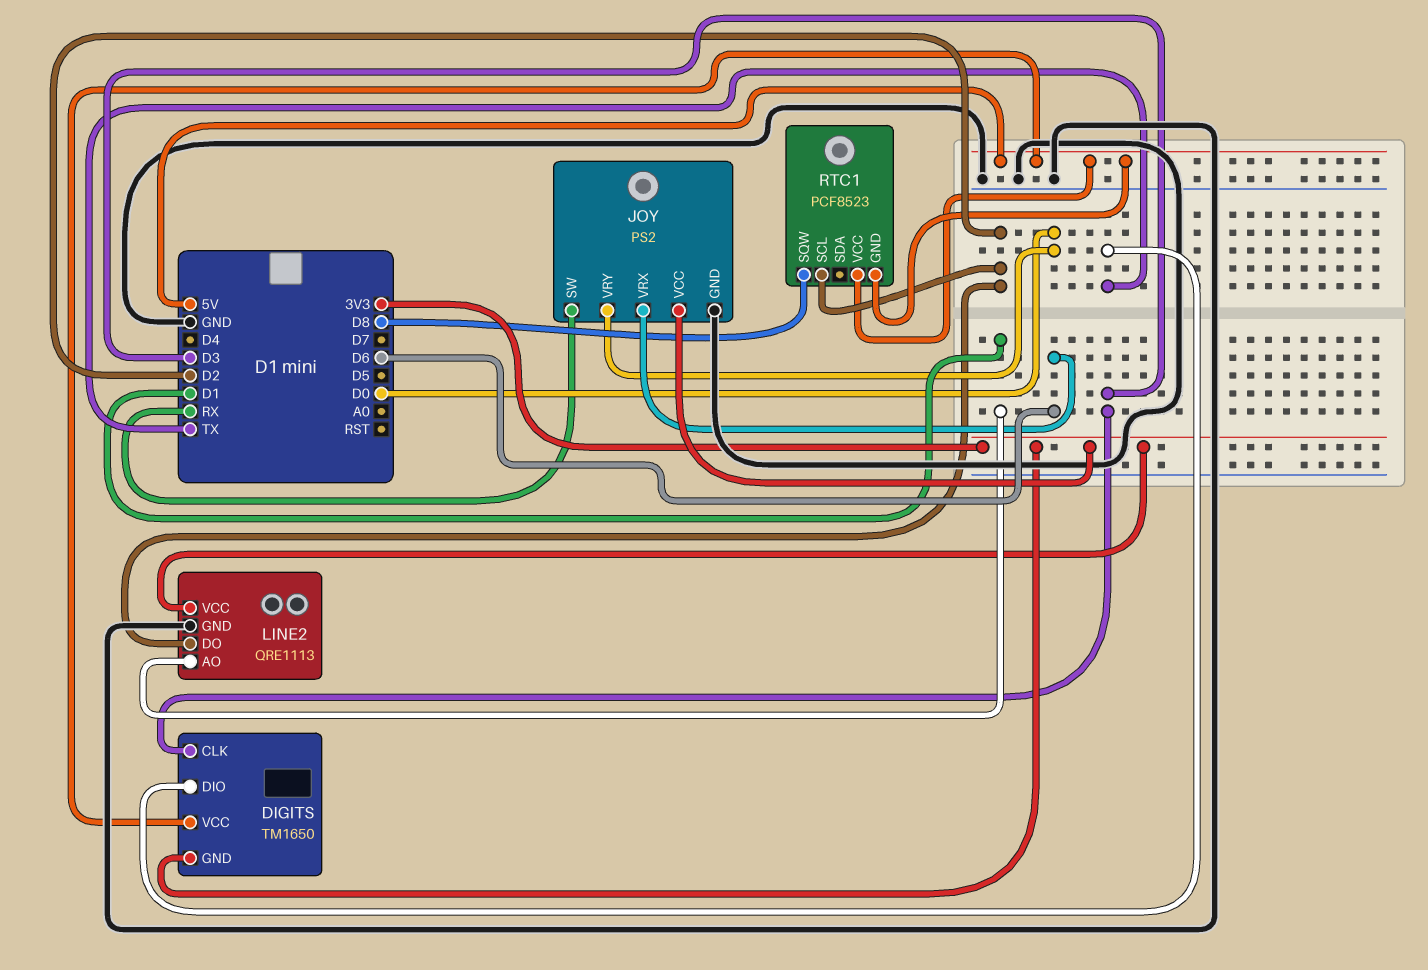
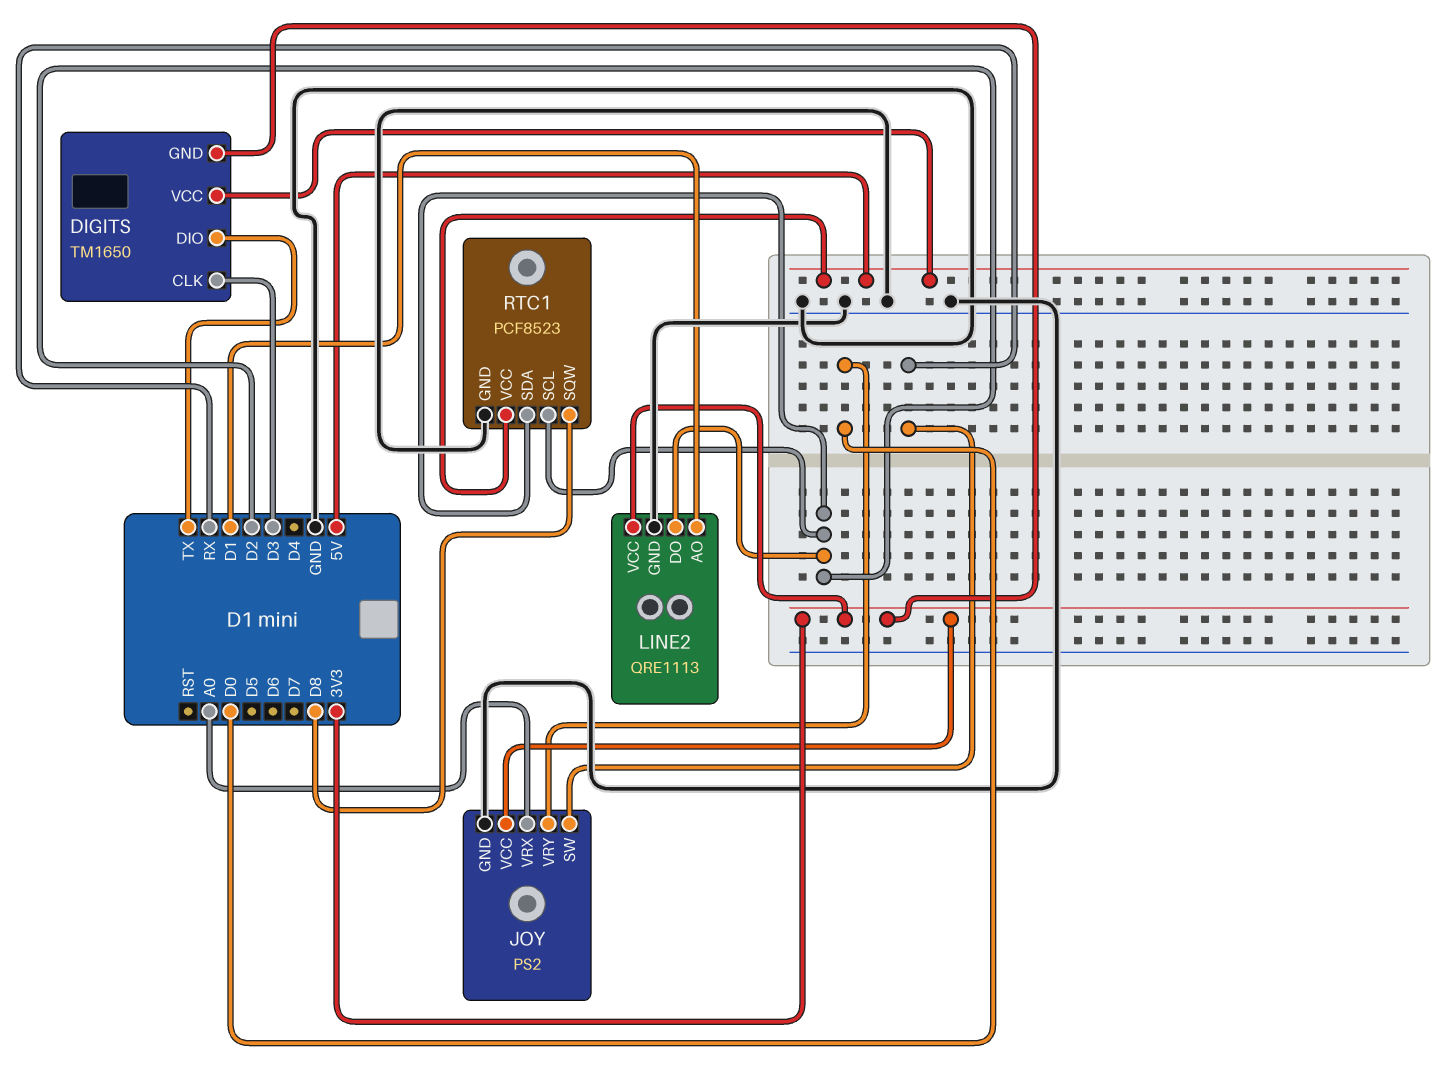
JOY pin VRX: D6 -> A0
RTC1 pin GND: 5V -> GND
RTC1 pin SDA: none -> D2

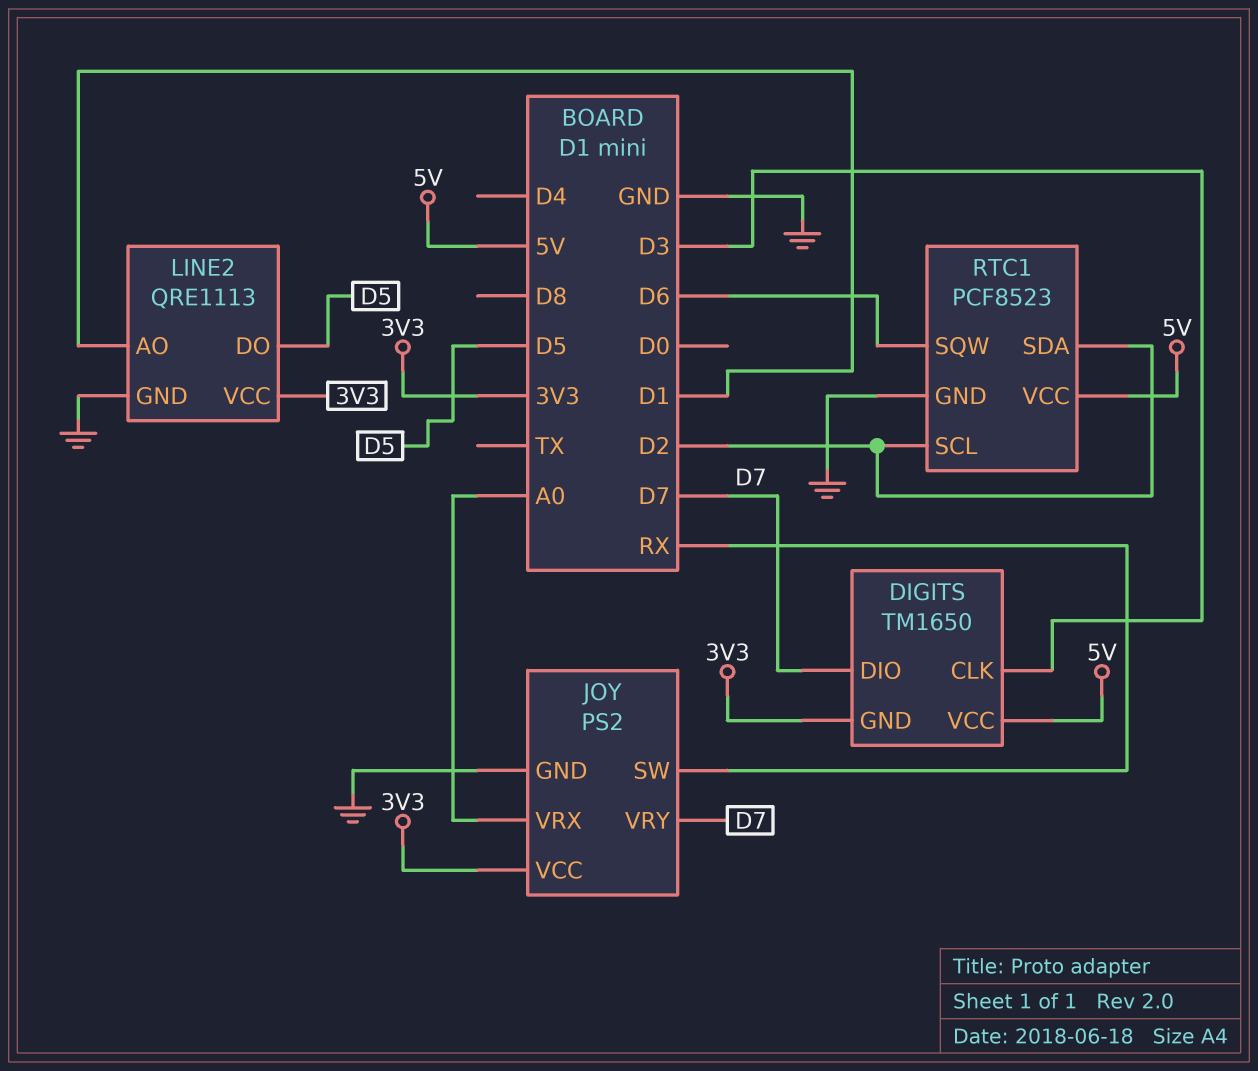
DIGITS pin DIO: TX -> D7
JOY pin VRY: D0 -> D7
LINE2 pin DO: D2 -> D5
RTC1 pin SQW: D8 -> D6

